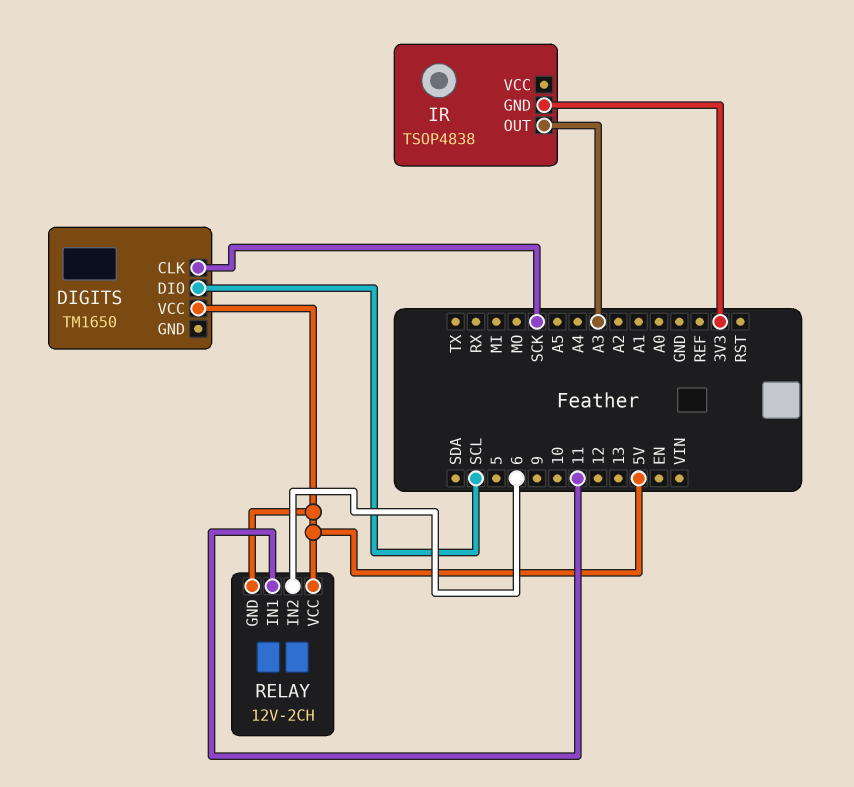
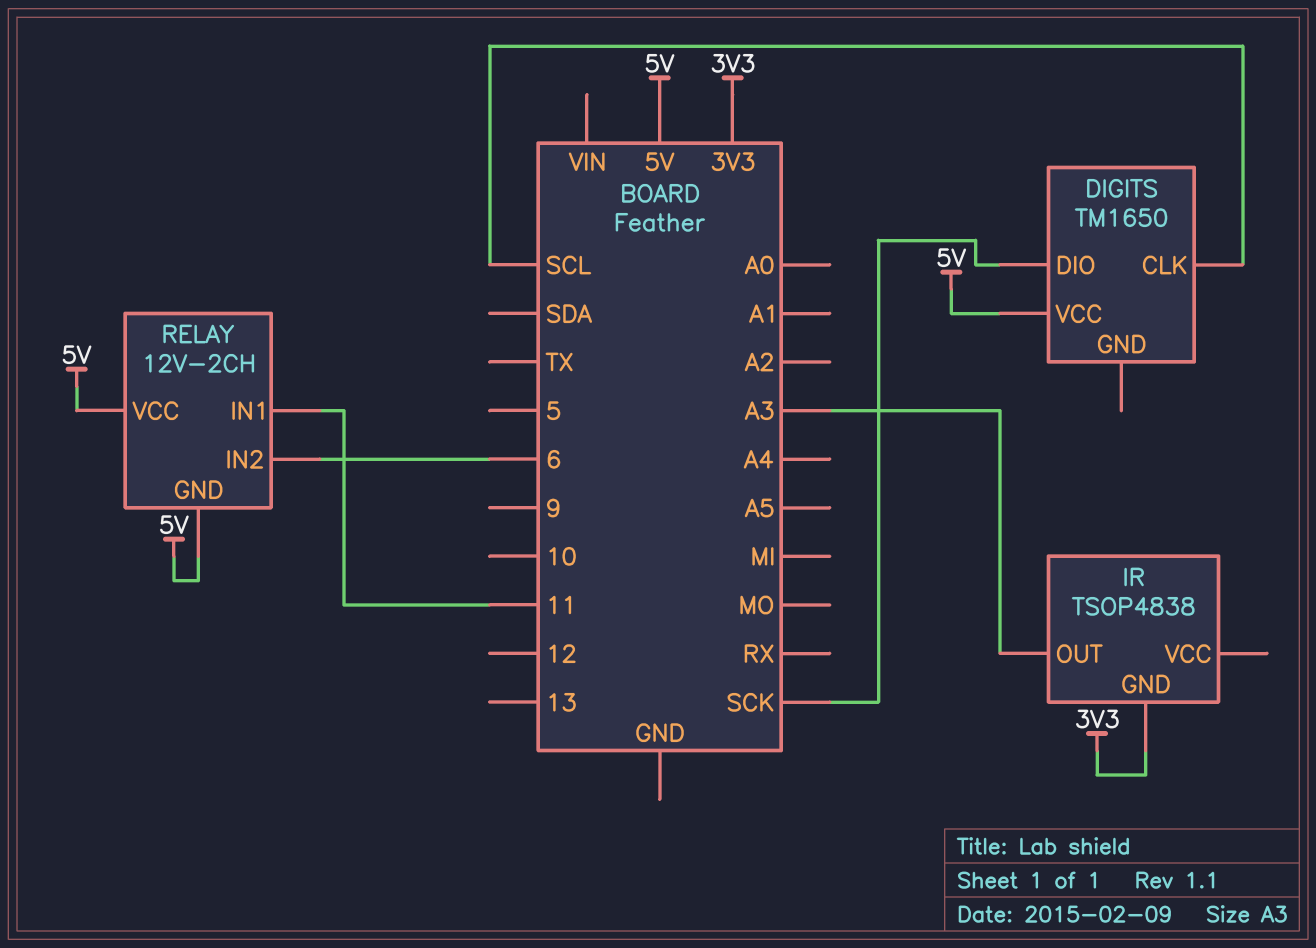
DIGITS pin CLK: SCK -> SCL
DIGITS pin DIO: SCL -> SCK

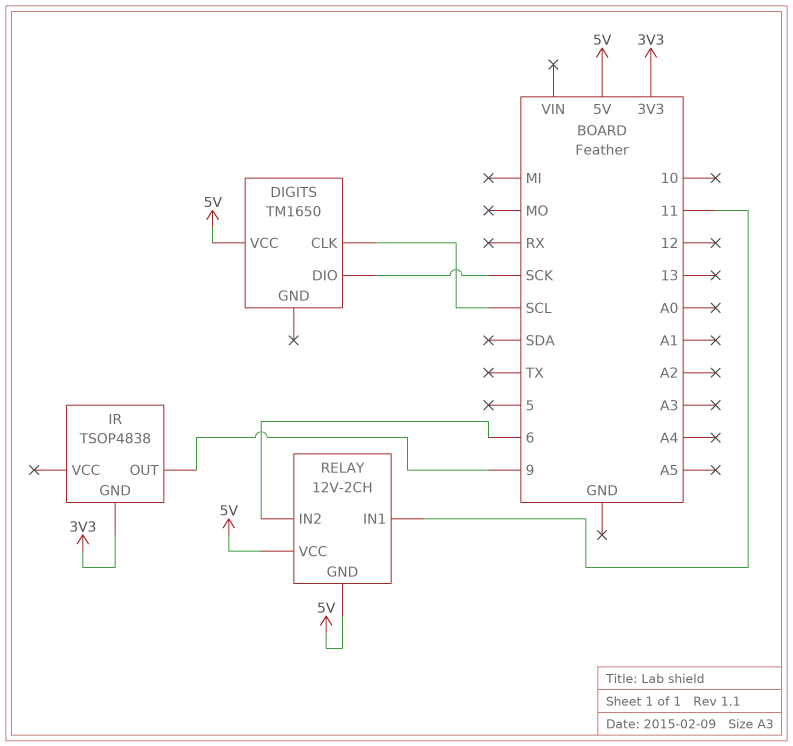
IR pin OUT: A3 -> 9

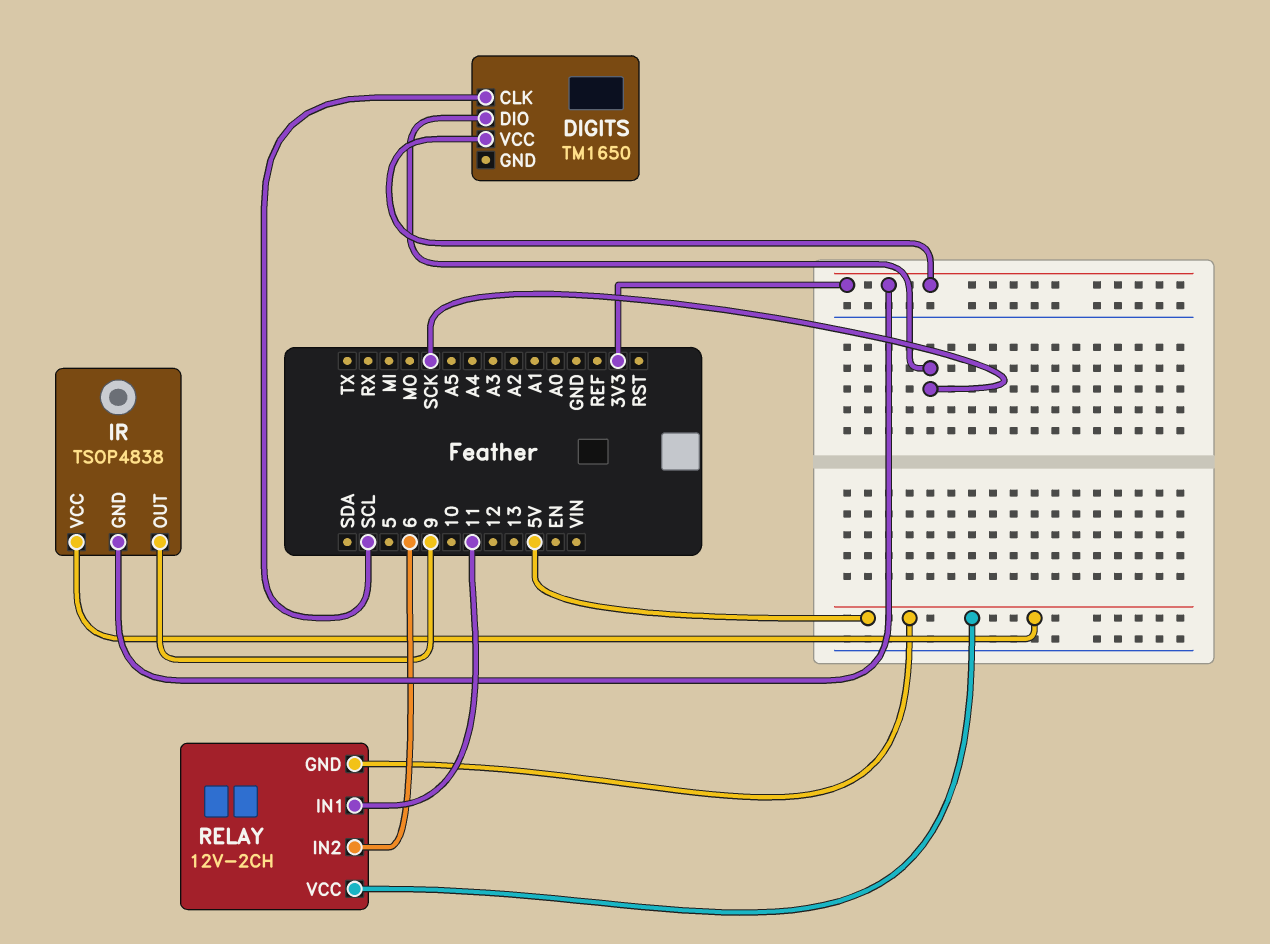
DIGITS pin VCC: 5V -> 3V3
IR pin VCC: none -> 5V

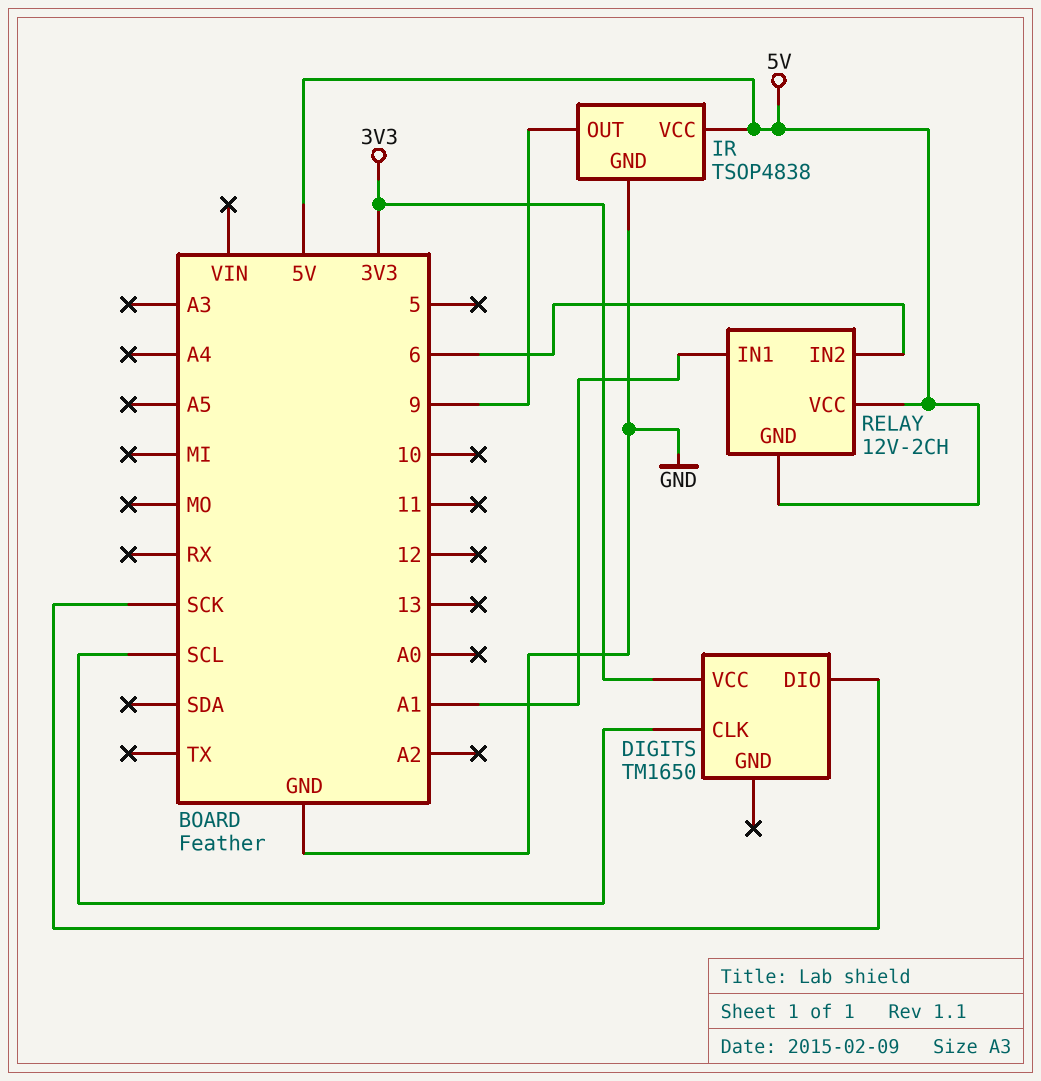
IR pin GND: 3V3 -> GND
RELAY pin IN1: 11 -> A1

